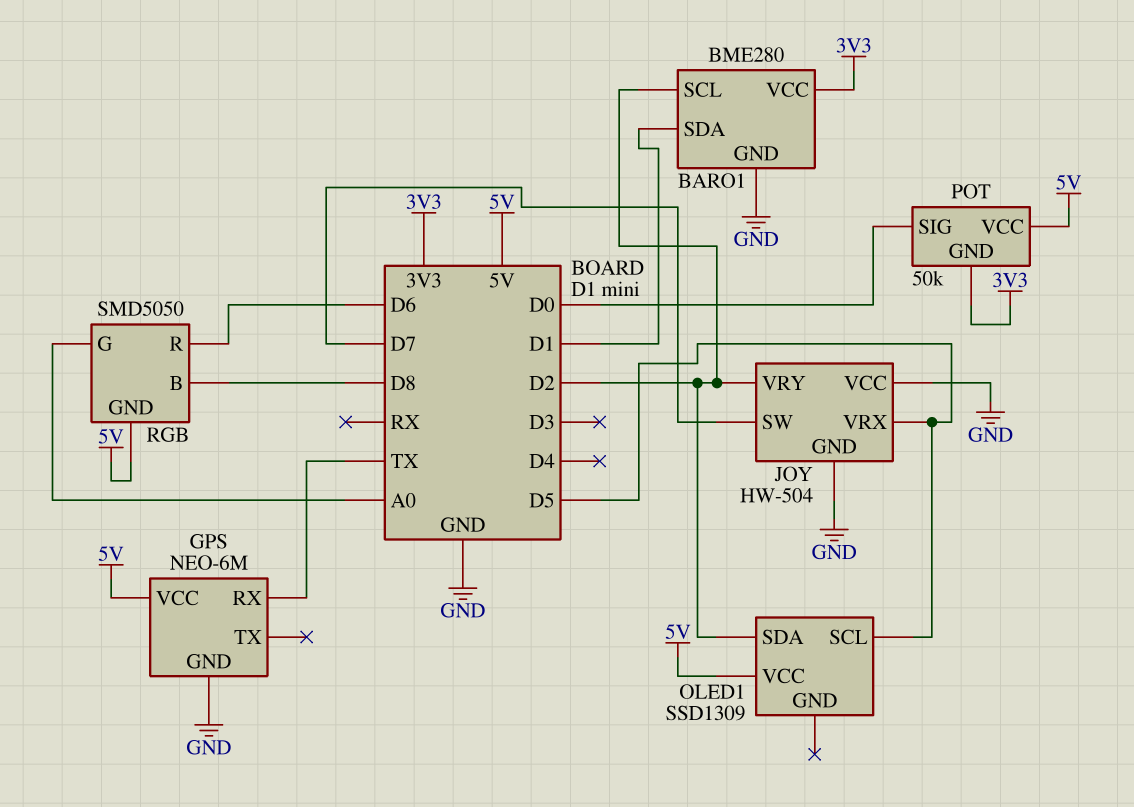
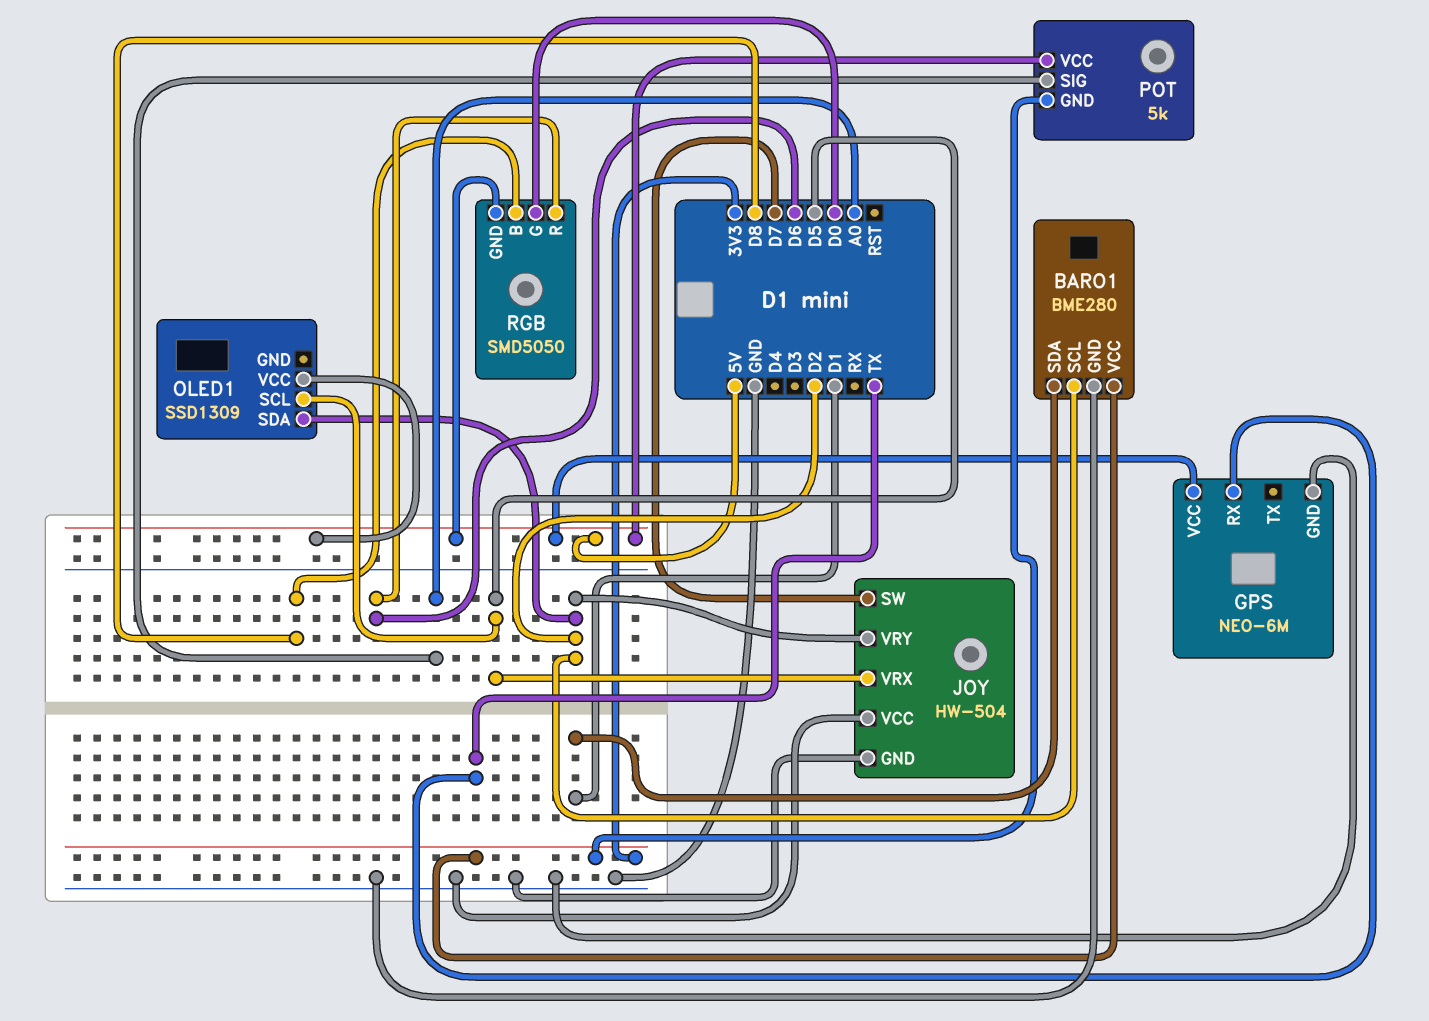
POT: 50k -> 5k
POT pin SIG: D0 -> A0
RGB pin G: A0 -> D0

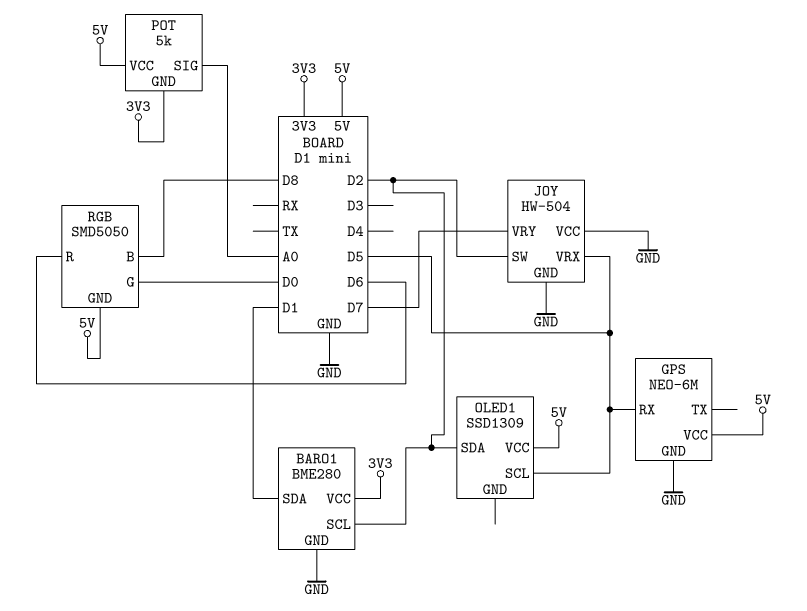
GPS pin RX: TX -> D5
JOY pin SW: D7 -> D2
JOY pin VRY: D2 -> D7

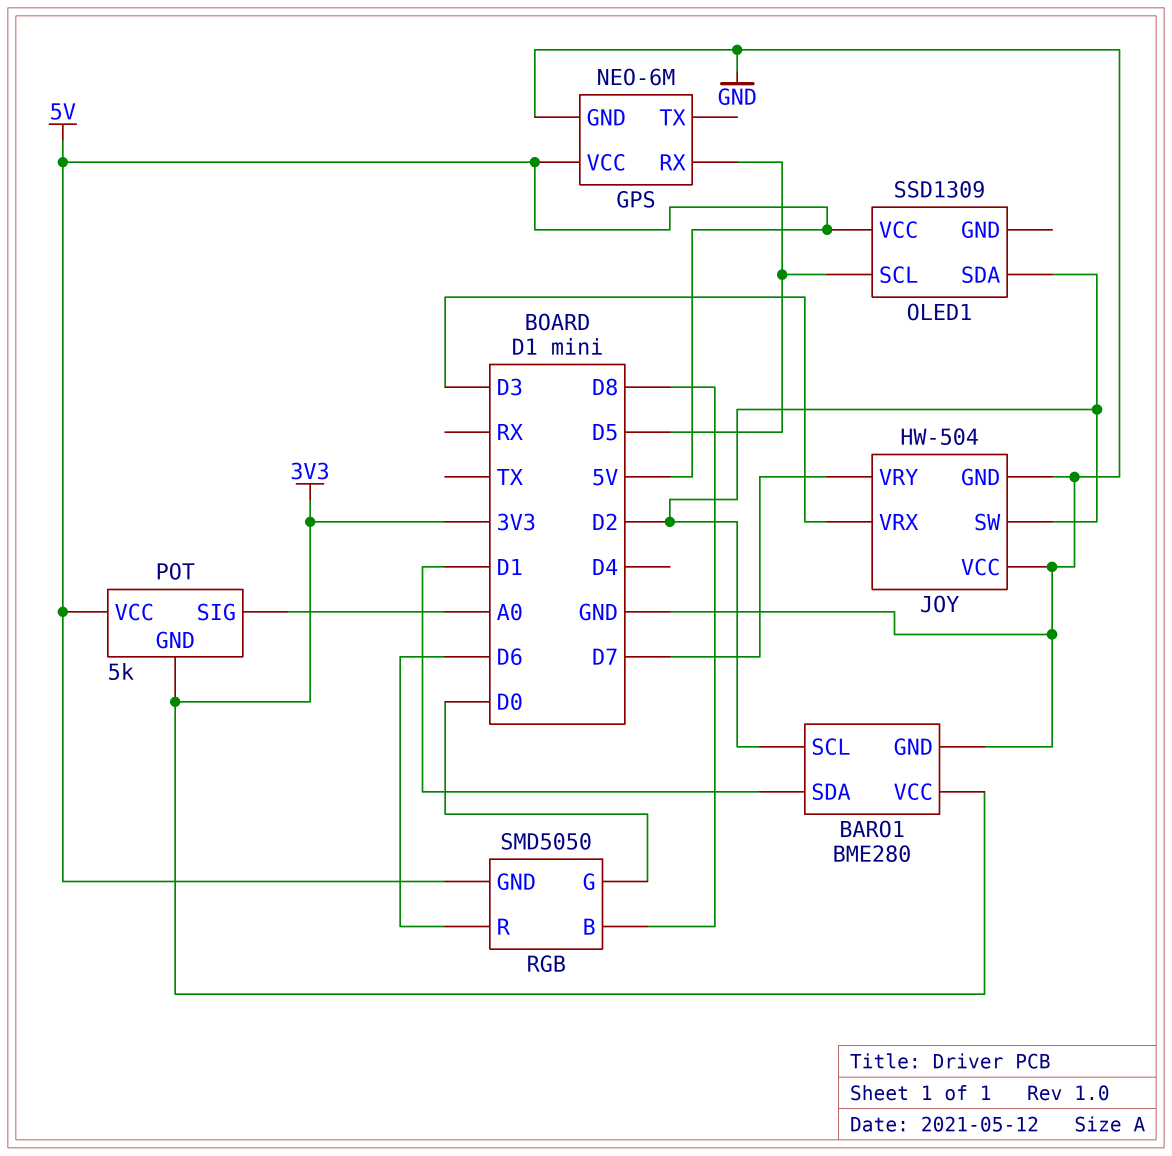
JOY pin VRX: D5 -> D3

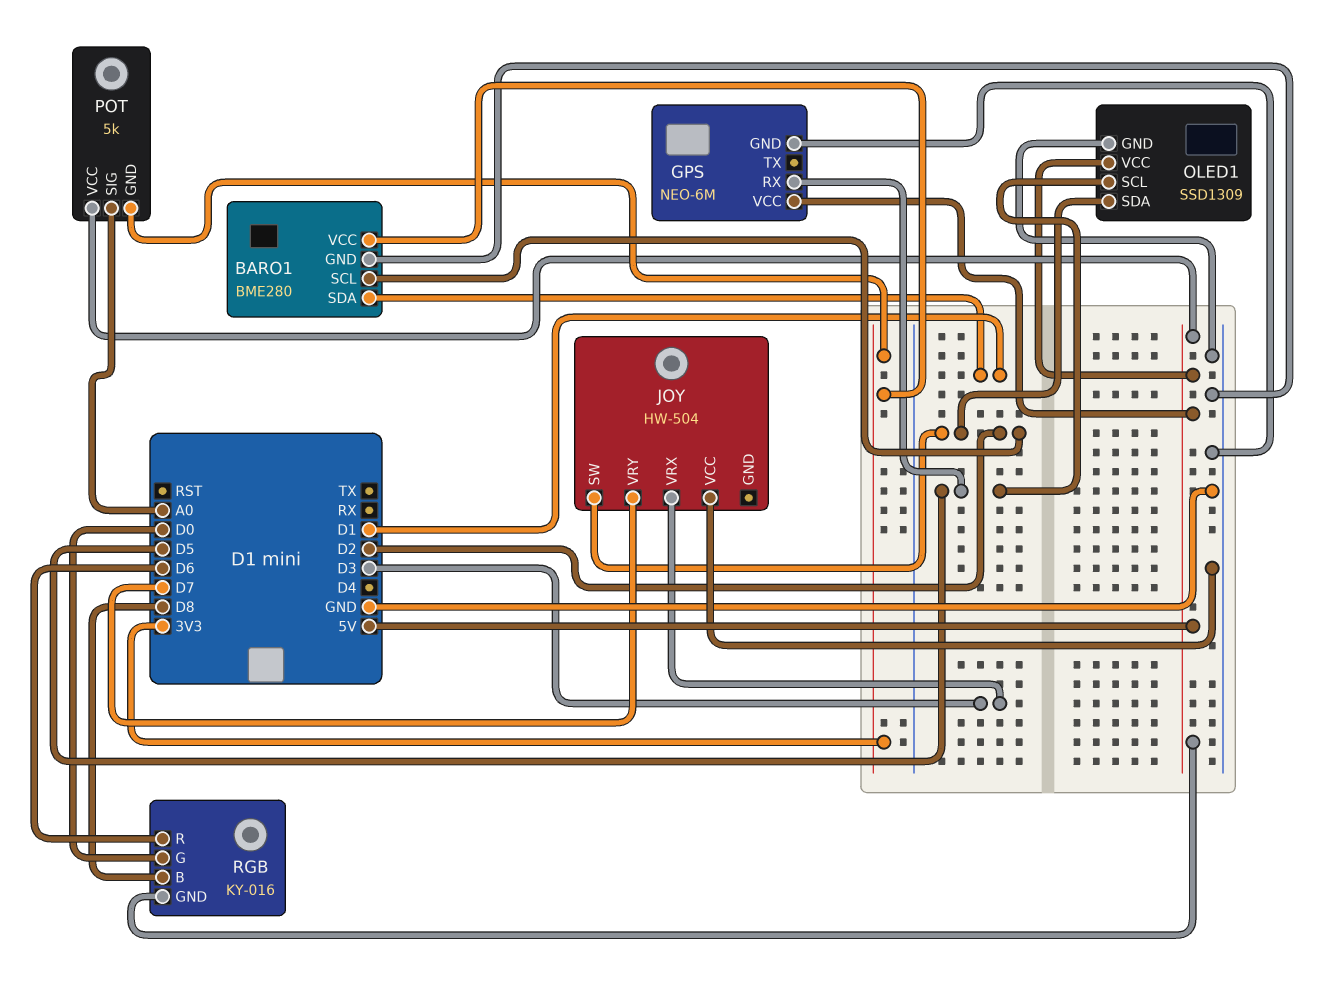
JOY pin GND: GND -> none
OLED1 pin GND: none -> GND
RGB: SMD5050 -> KY-016

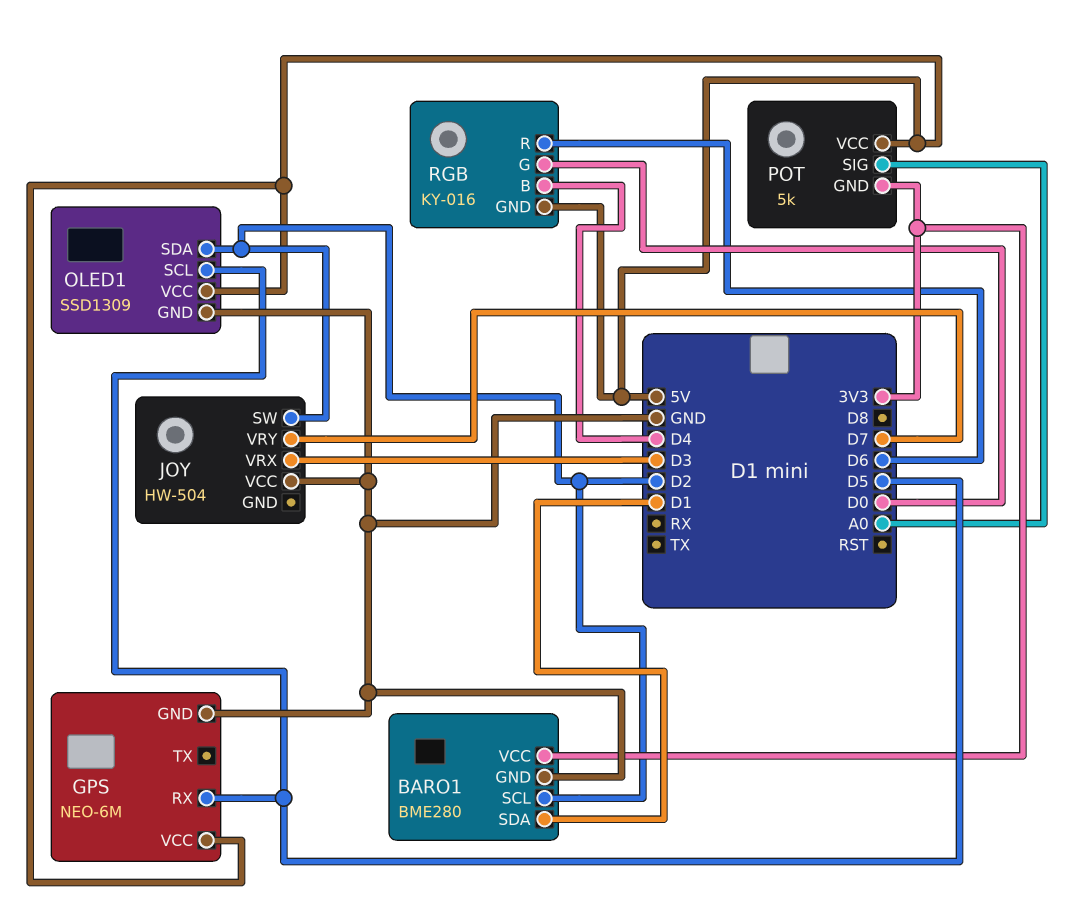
RGB pin B: D8 -> D4

